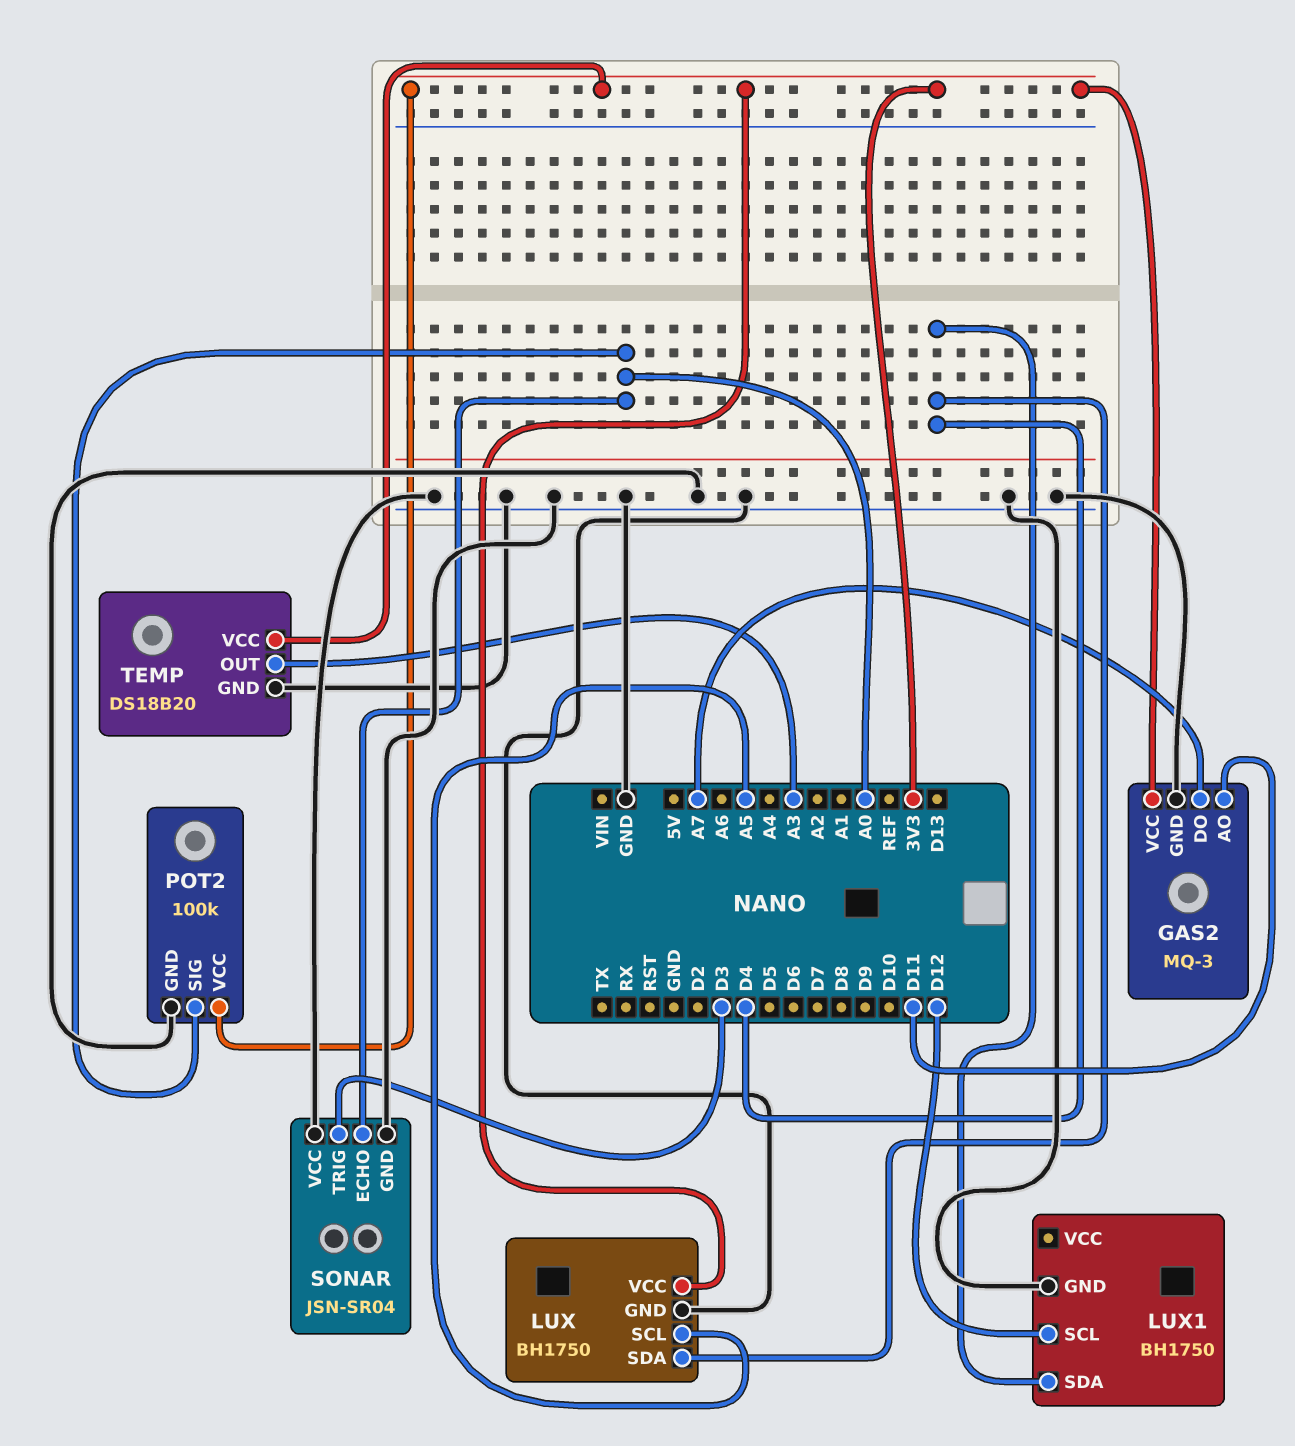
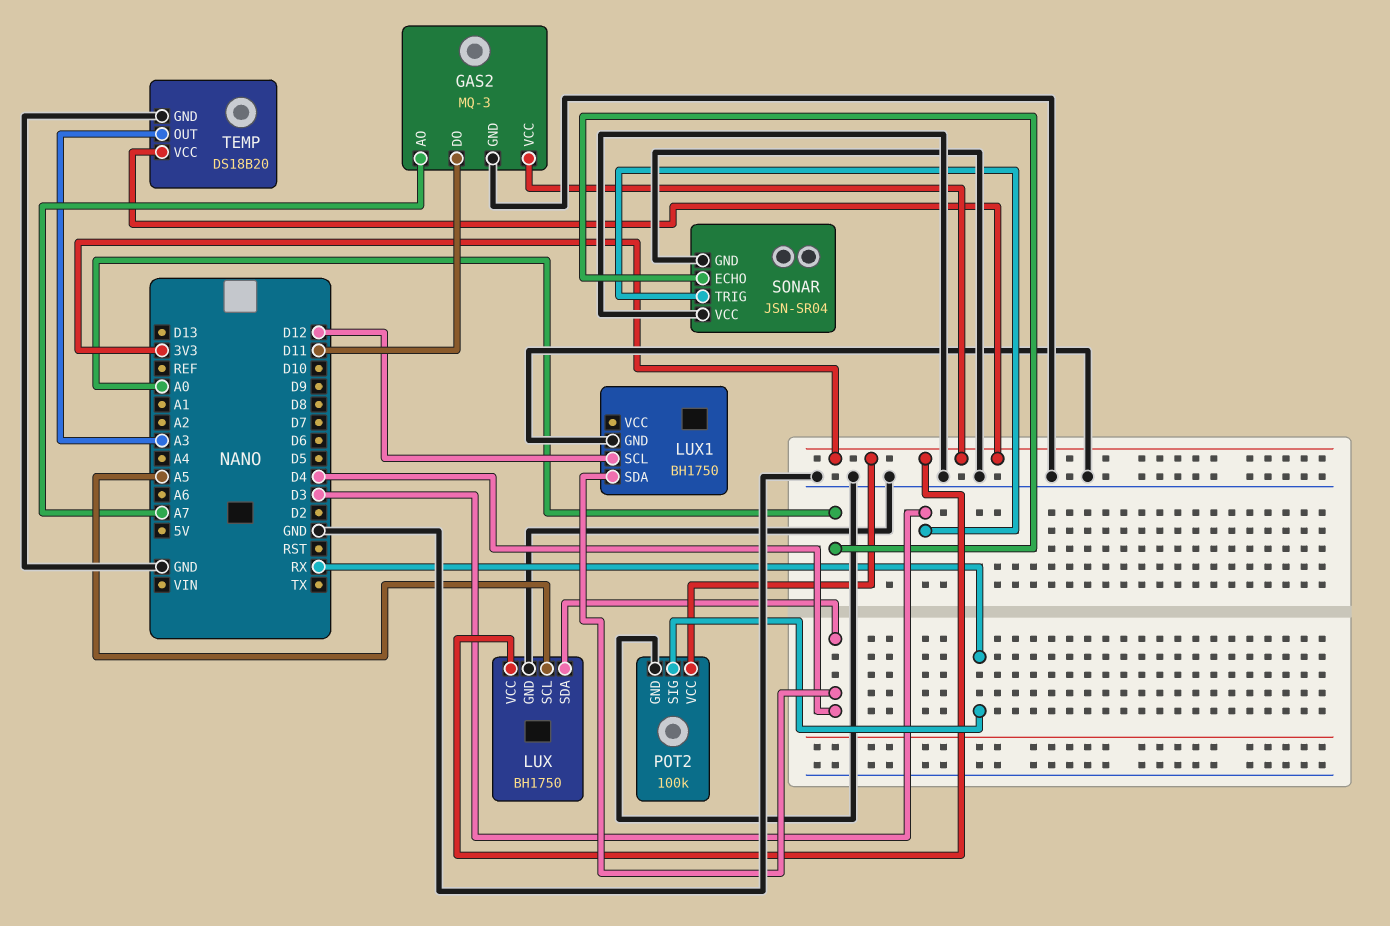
GAS2 pin AO: D11 -> A7
GAS2 pin DO: A7 -> D11
POT2 pin SIG: A0 -> RX

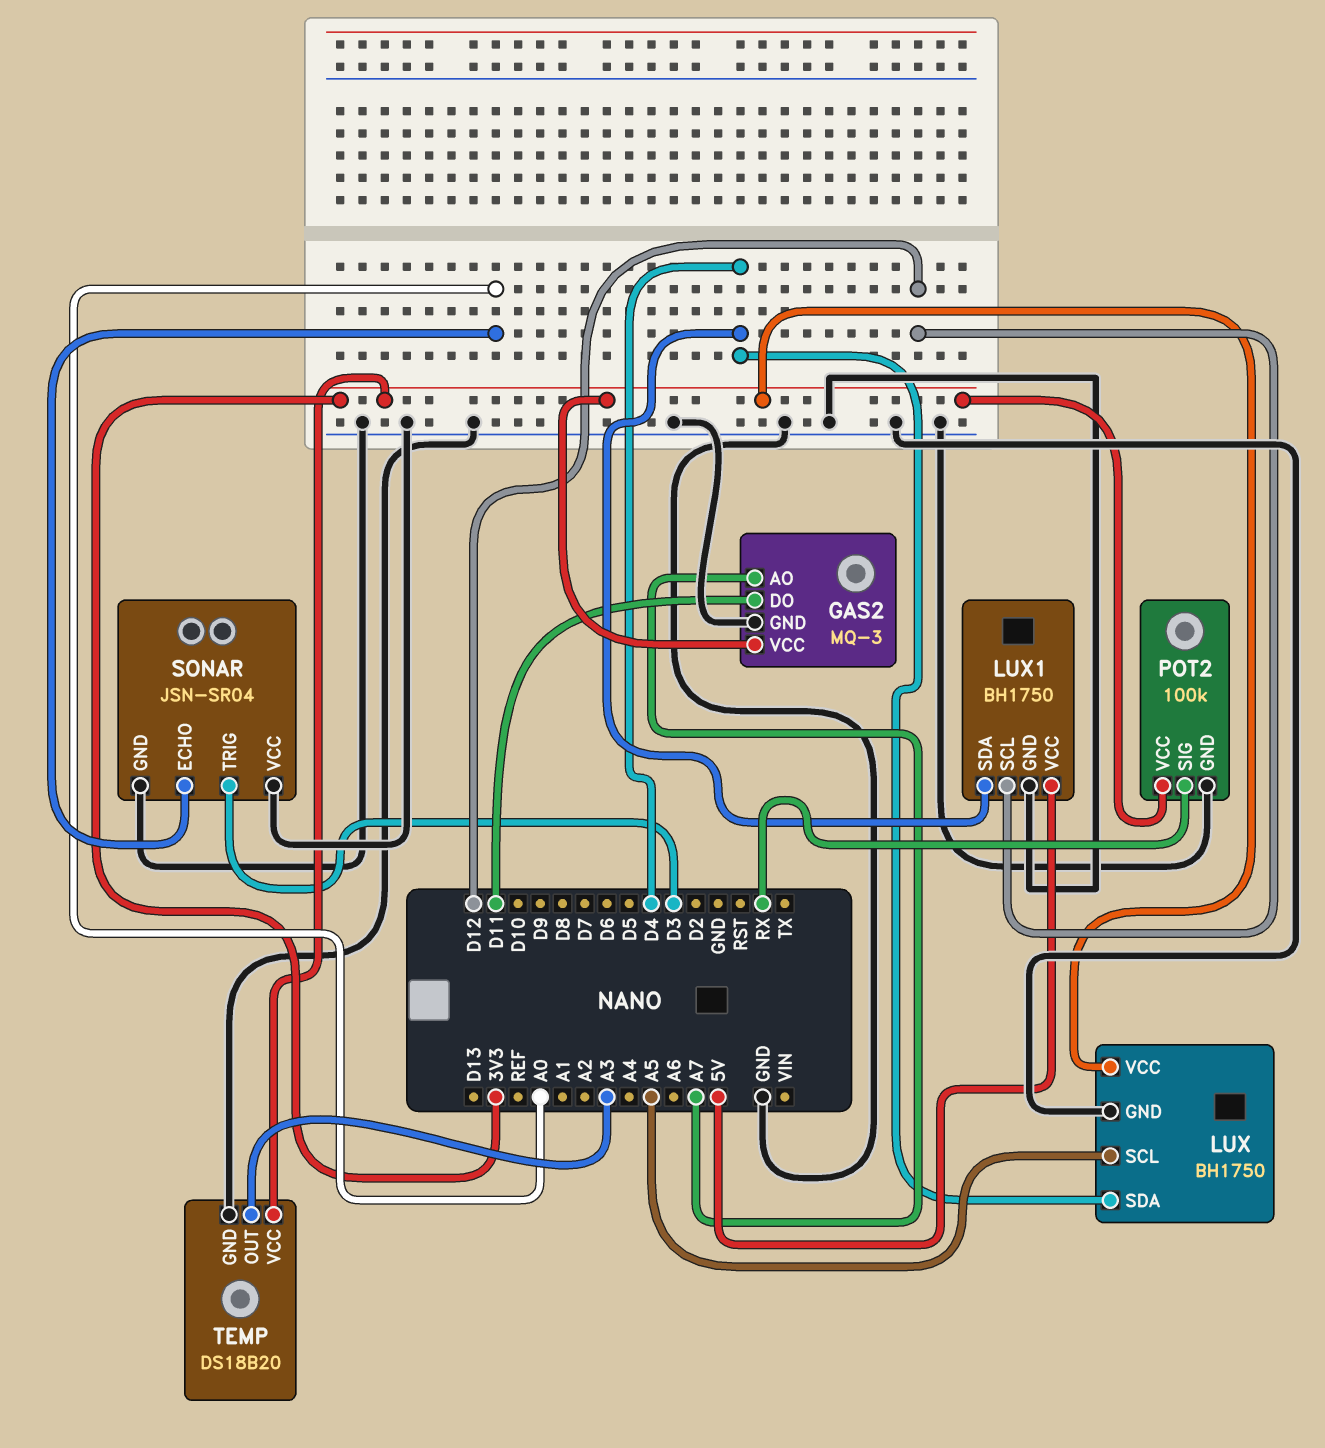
LUX1 pin VCC: none -> 5V

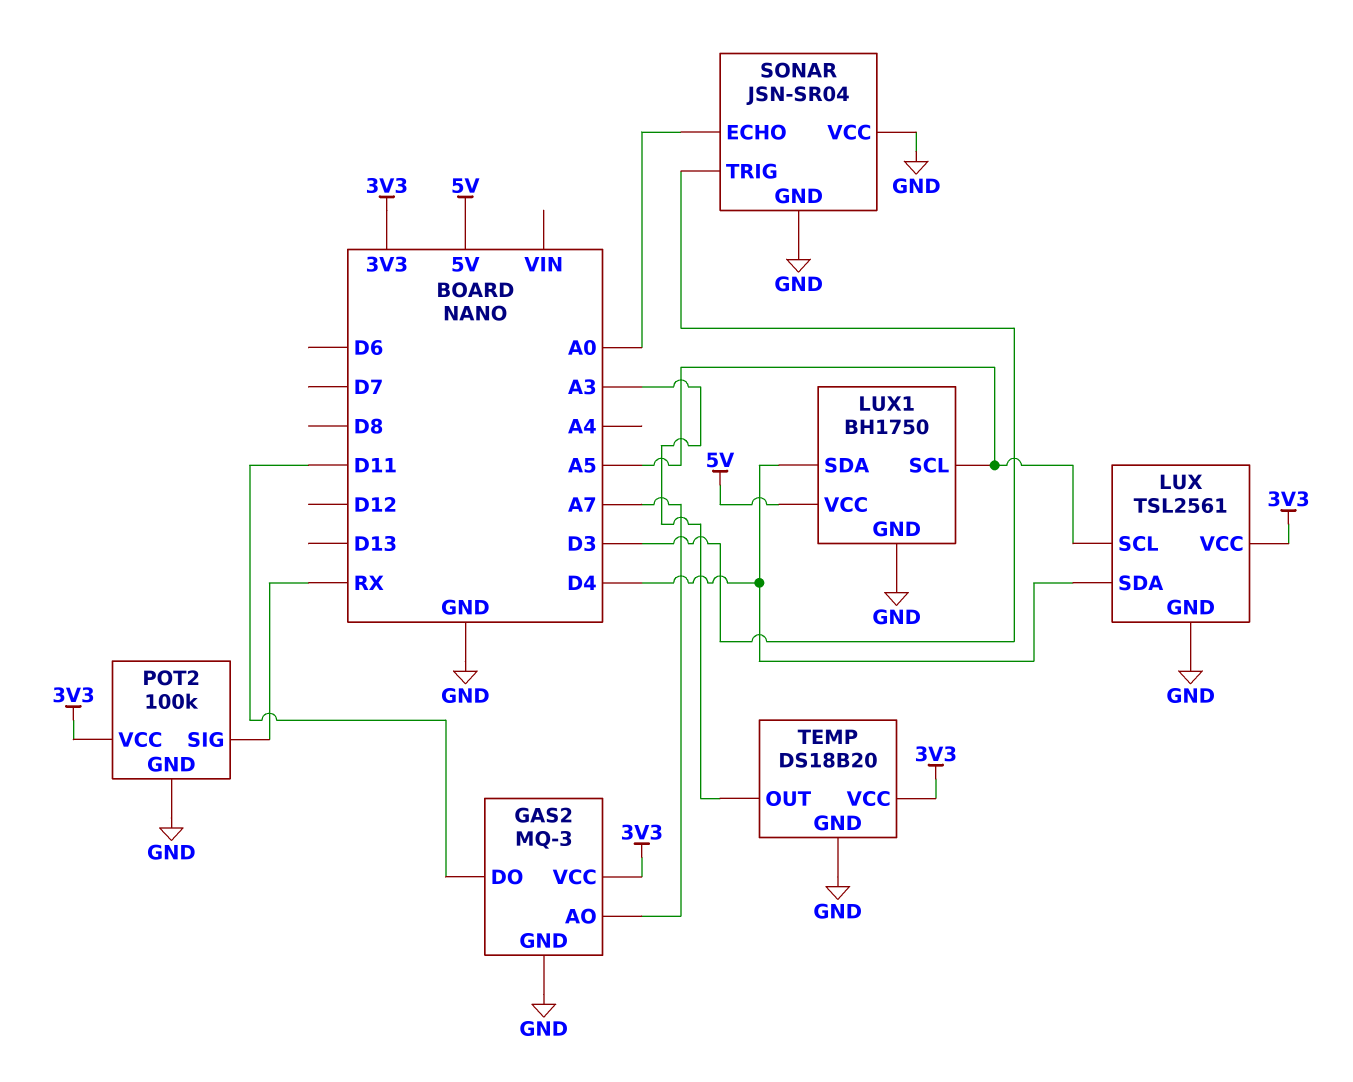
LUX: BH1750 -> TSL2561
LUX1 pin SCL: D12 -> A5

